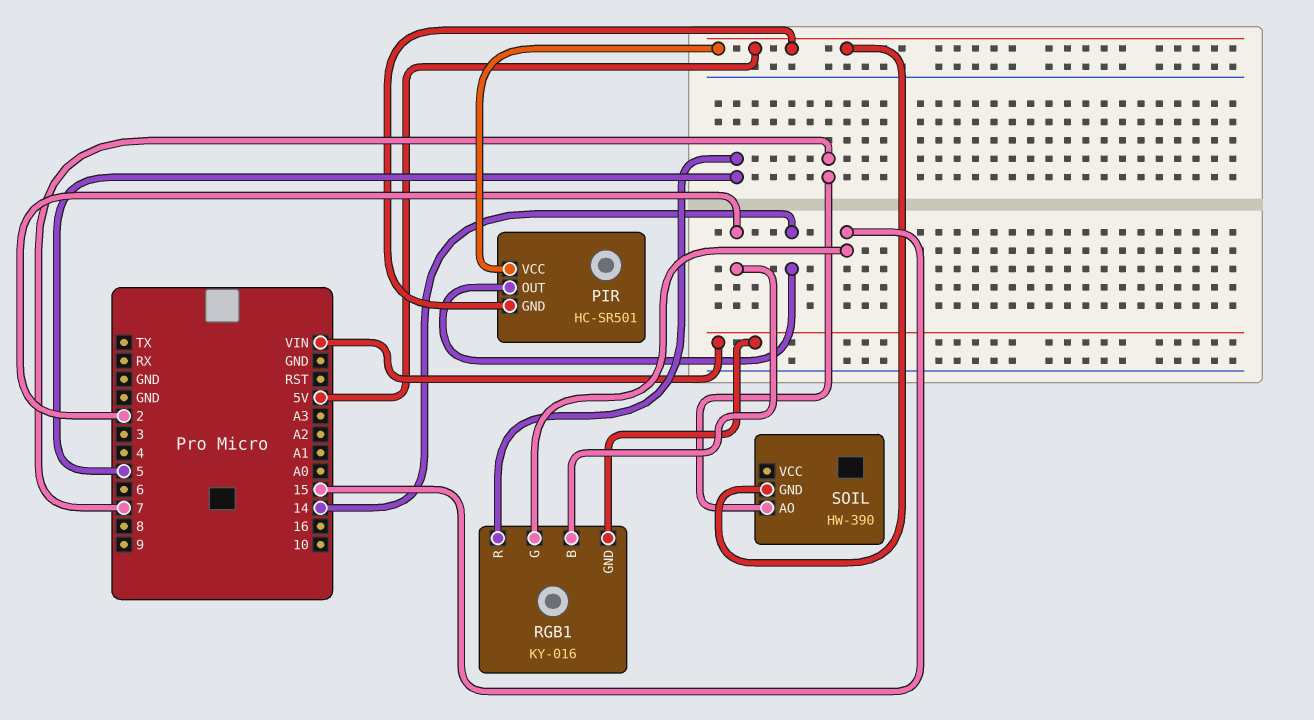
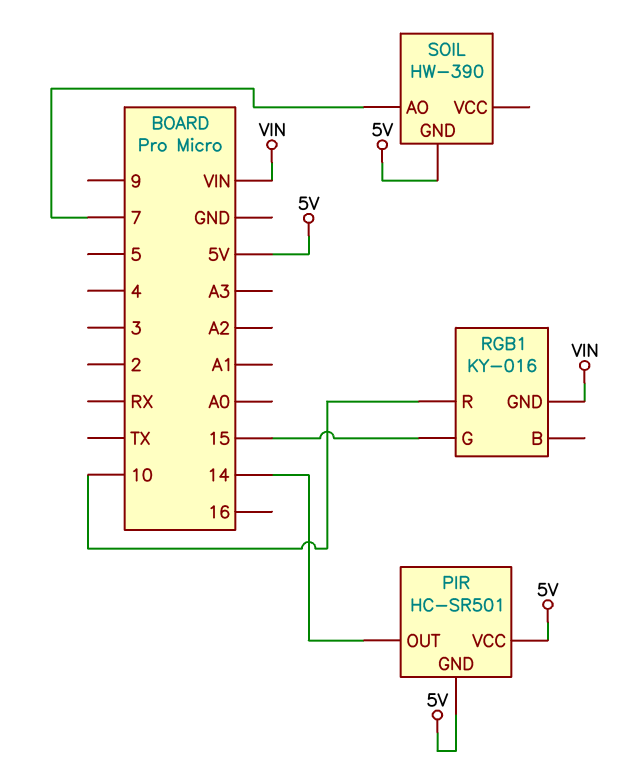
RGB1 pin B: 2 -> none
RGB1 pin R: 5 -> 10

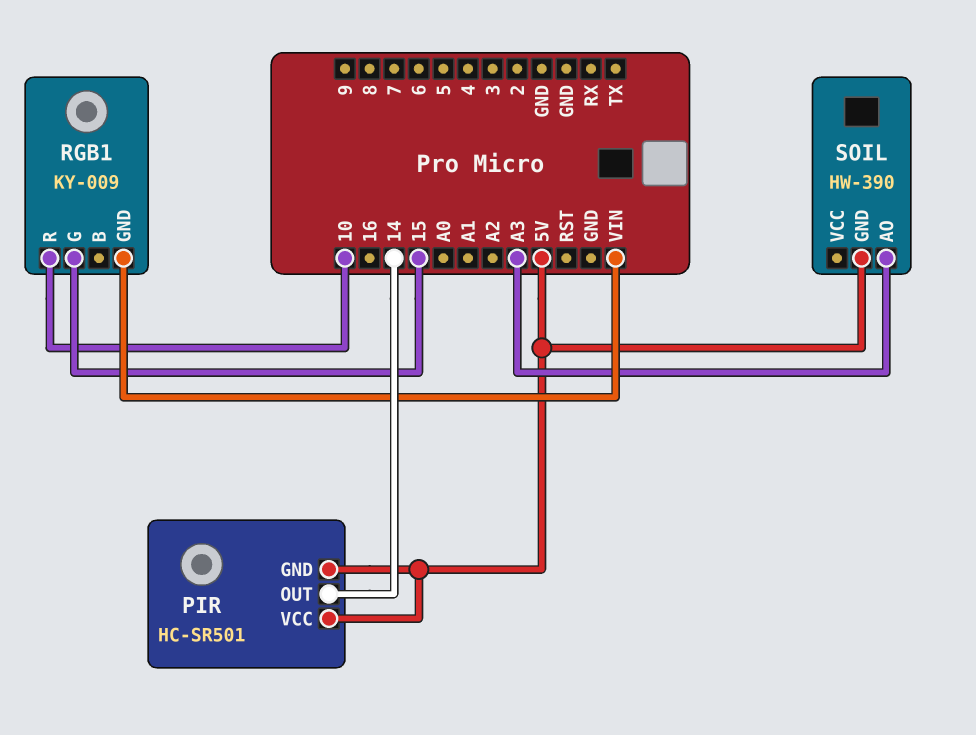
RGB1: KY-016 -> KY-009
SOIL pin AO: 7 -> A3

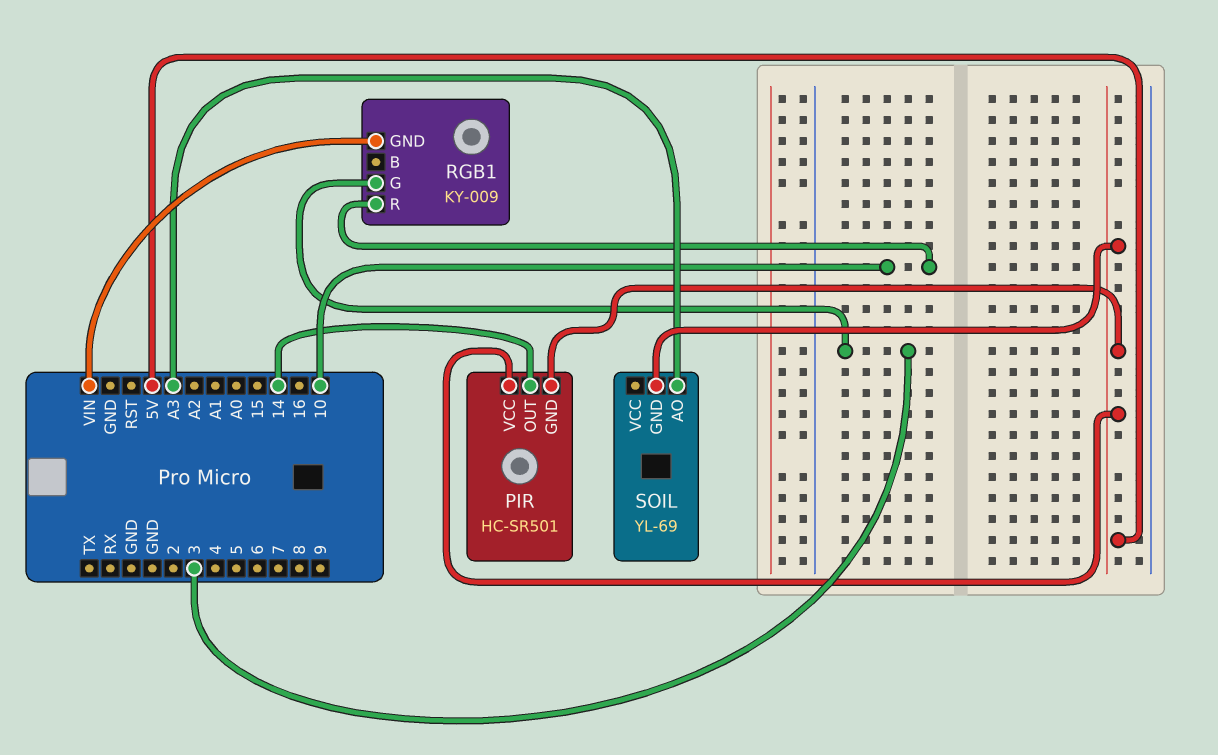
RGB1 pin G: 15 -> 3
SOIL: HW-390 -> YL-69

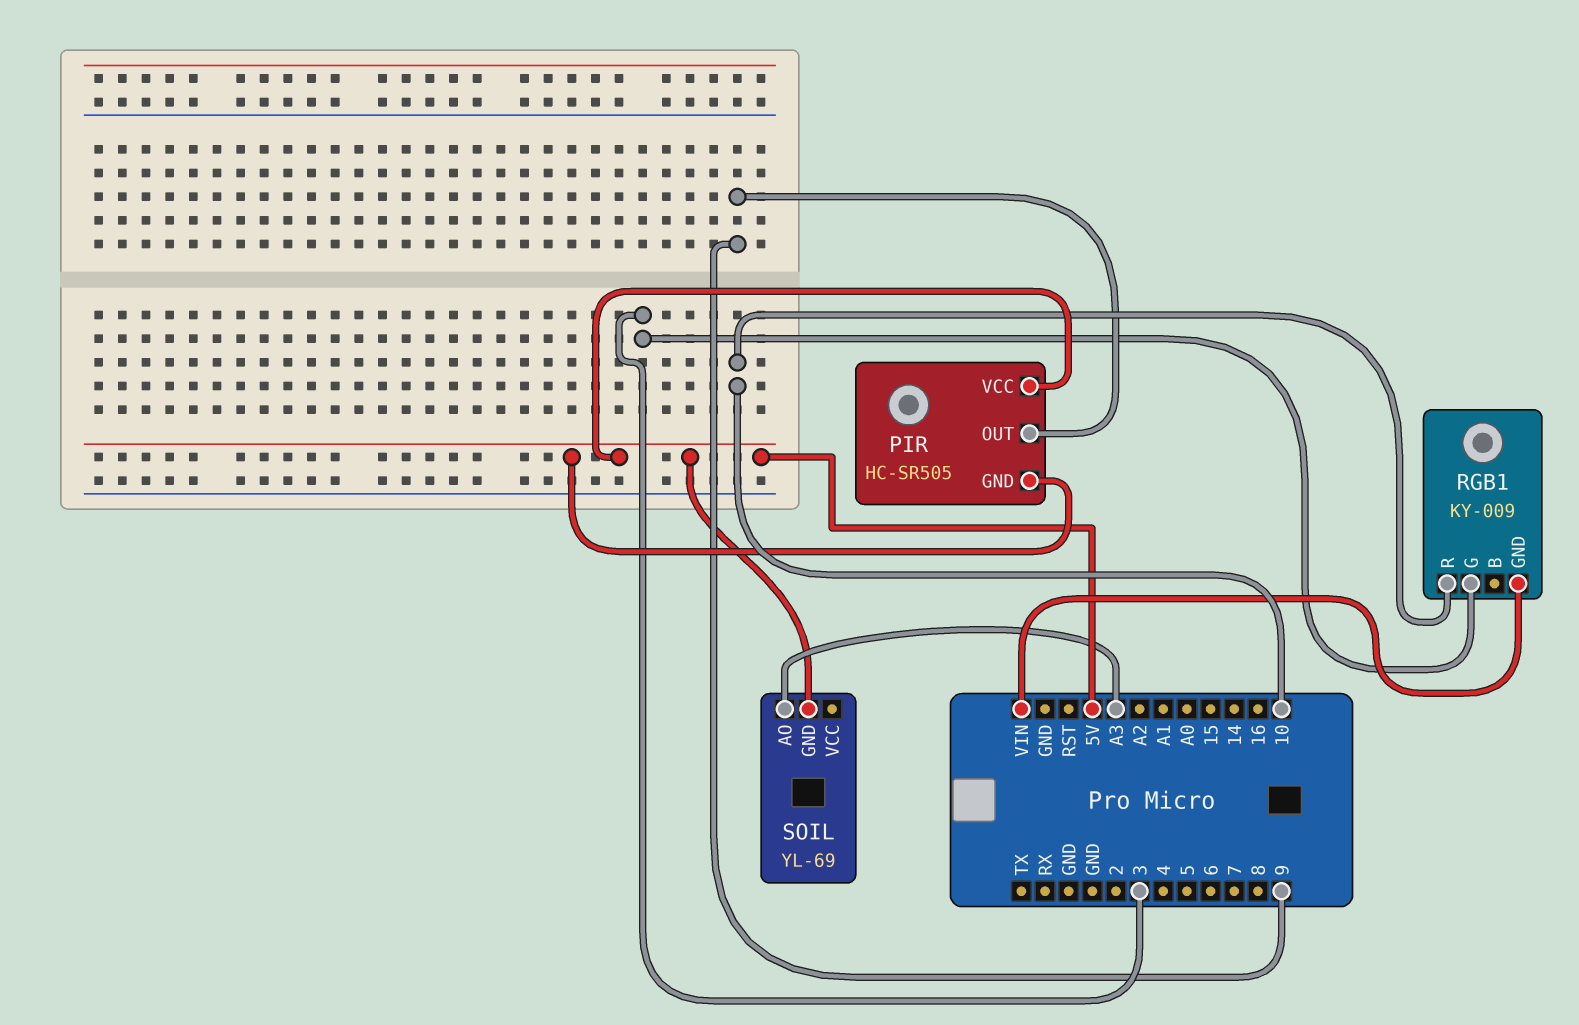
PIR: HC-SR501 -> HC-SR505
PIR pin OUT: 14 -> 9

